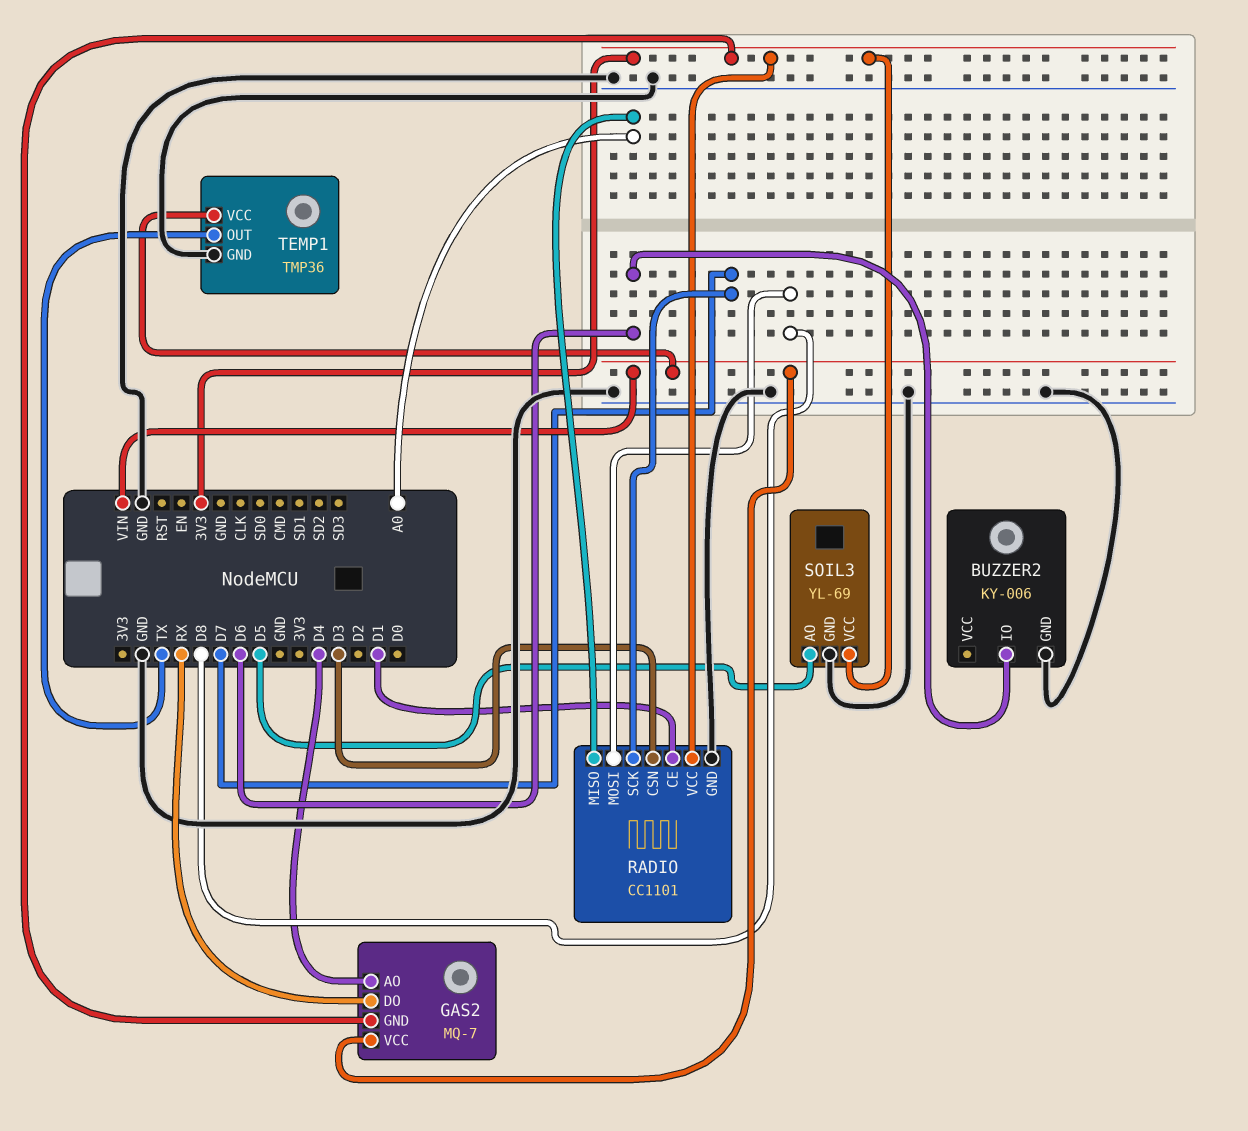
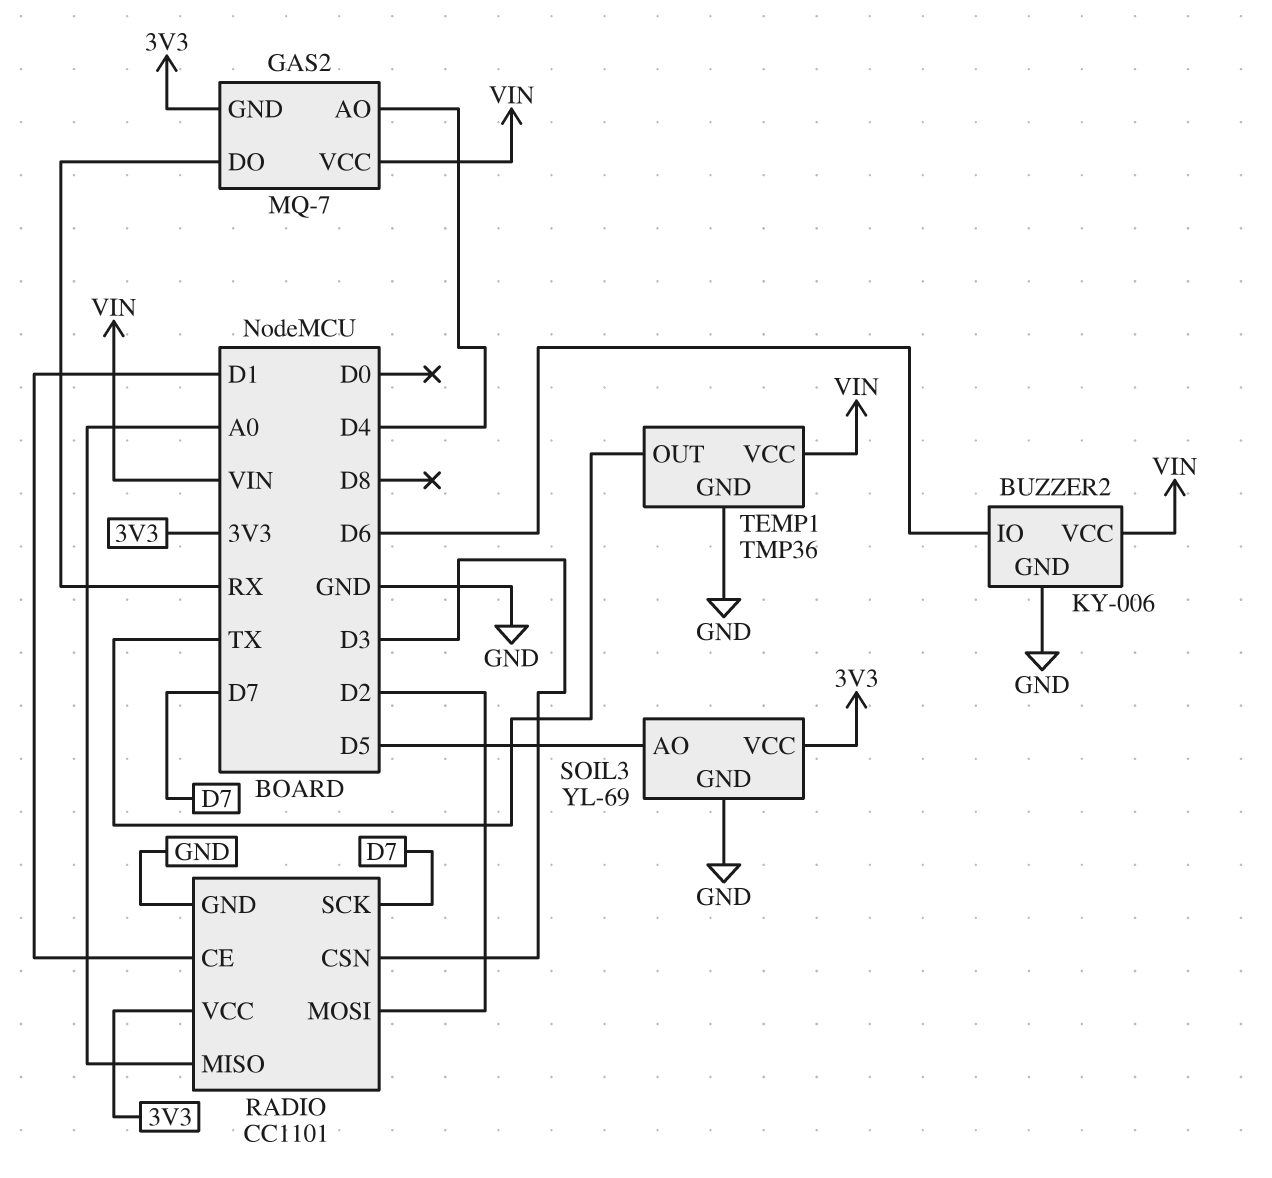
BUZZER2 pin VCC: none -> VIN
RADIO pin MOSI: D8 -> D2

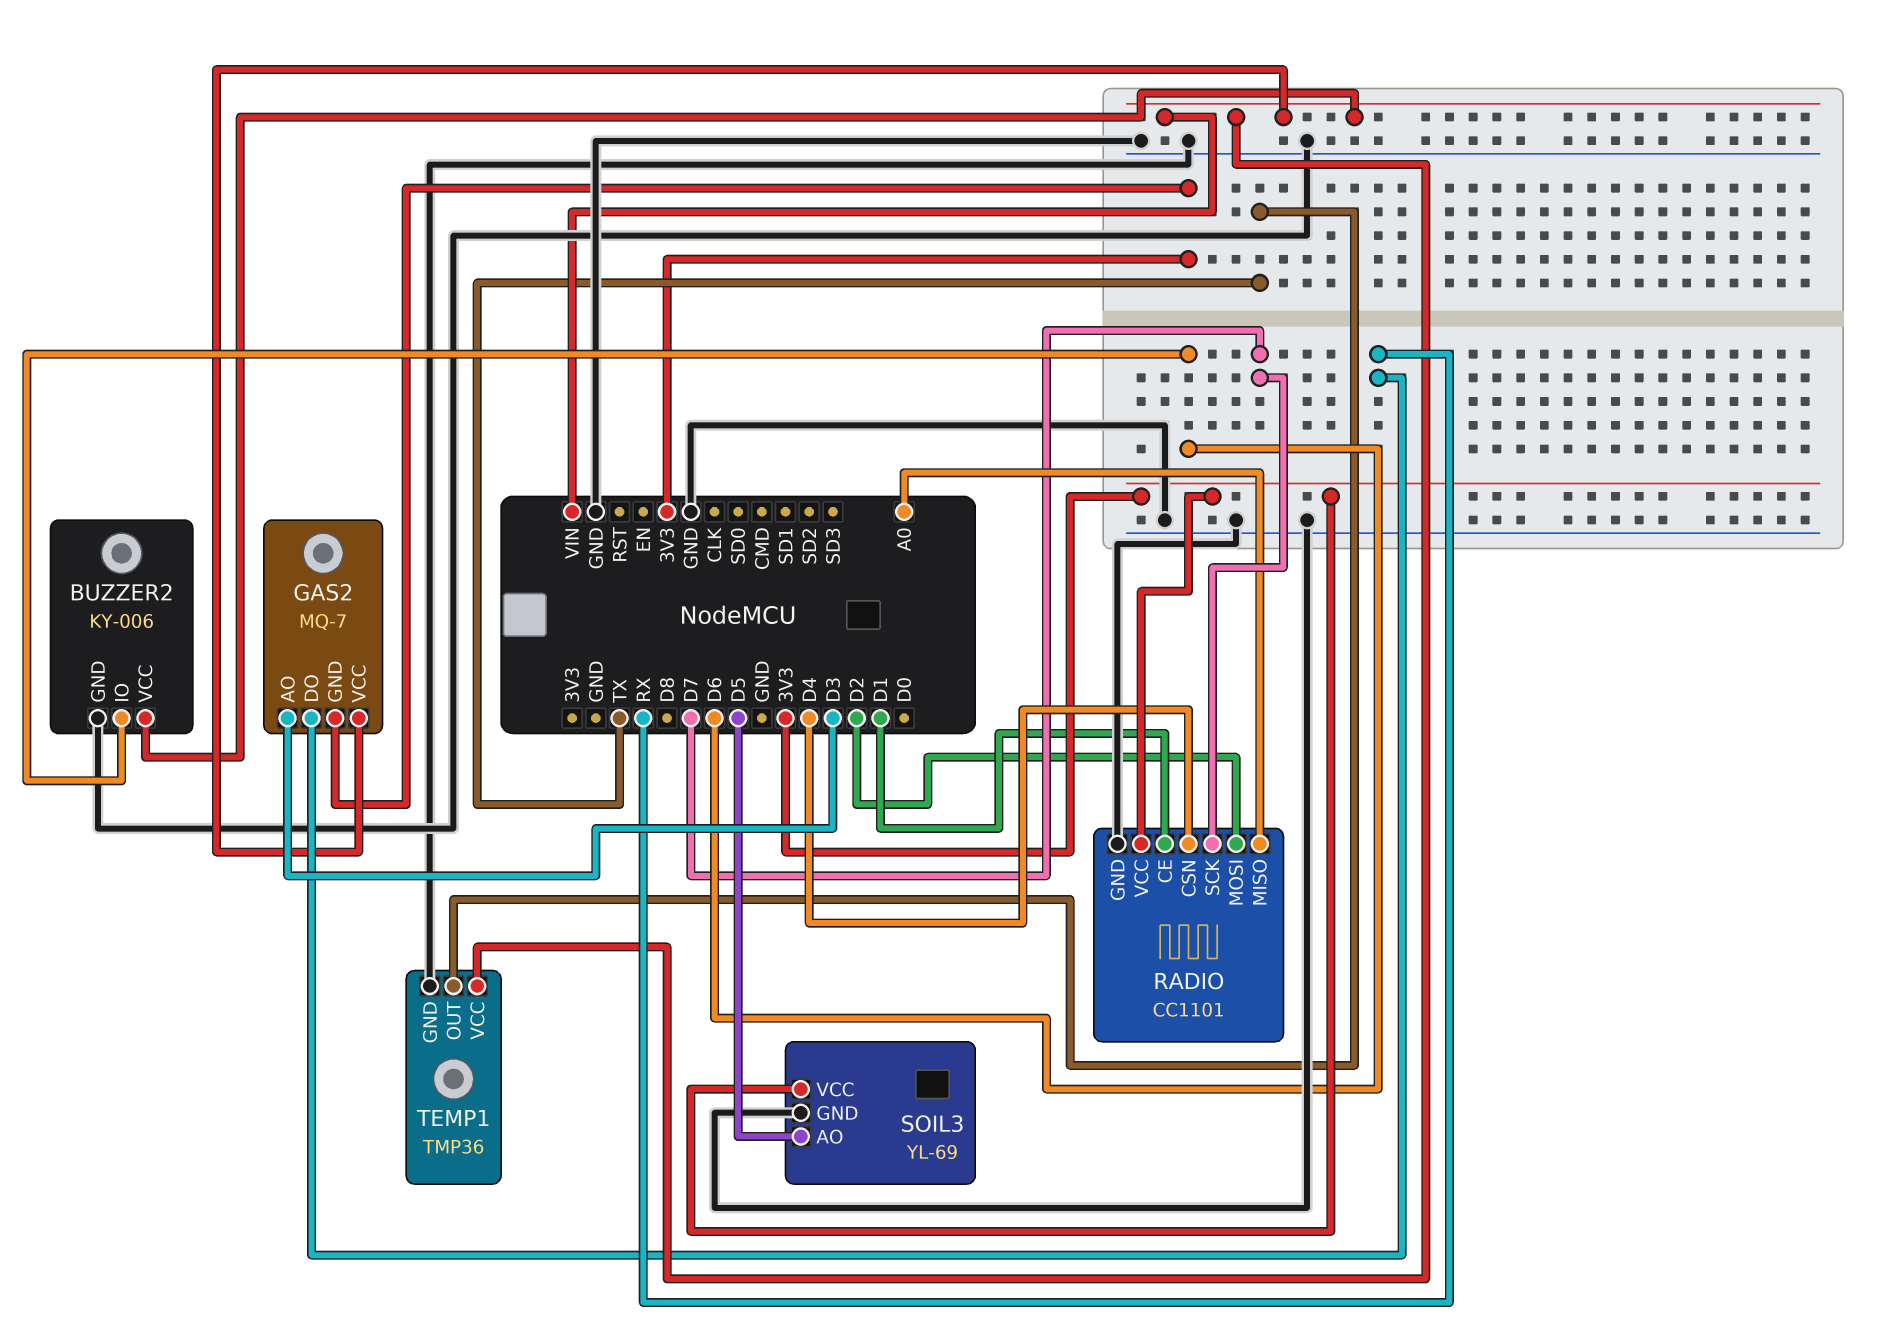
GAS2 pin AO: D4 -> D3
RADIO pin CSN: D3 -> D4

